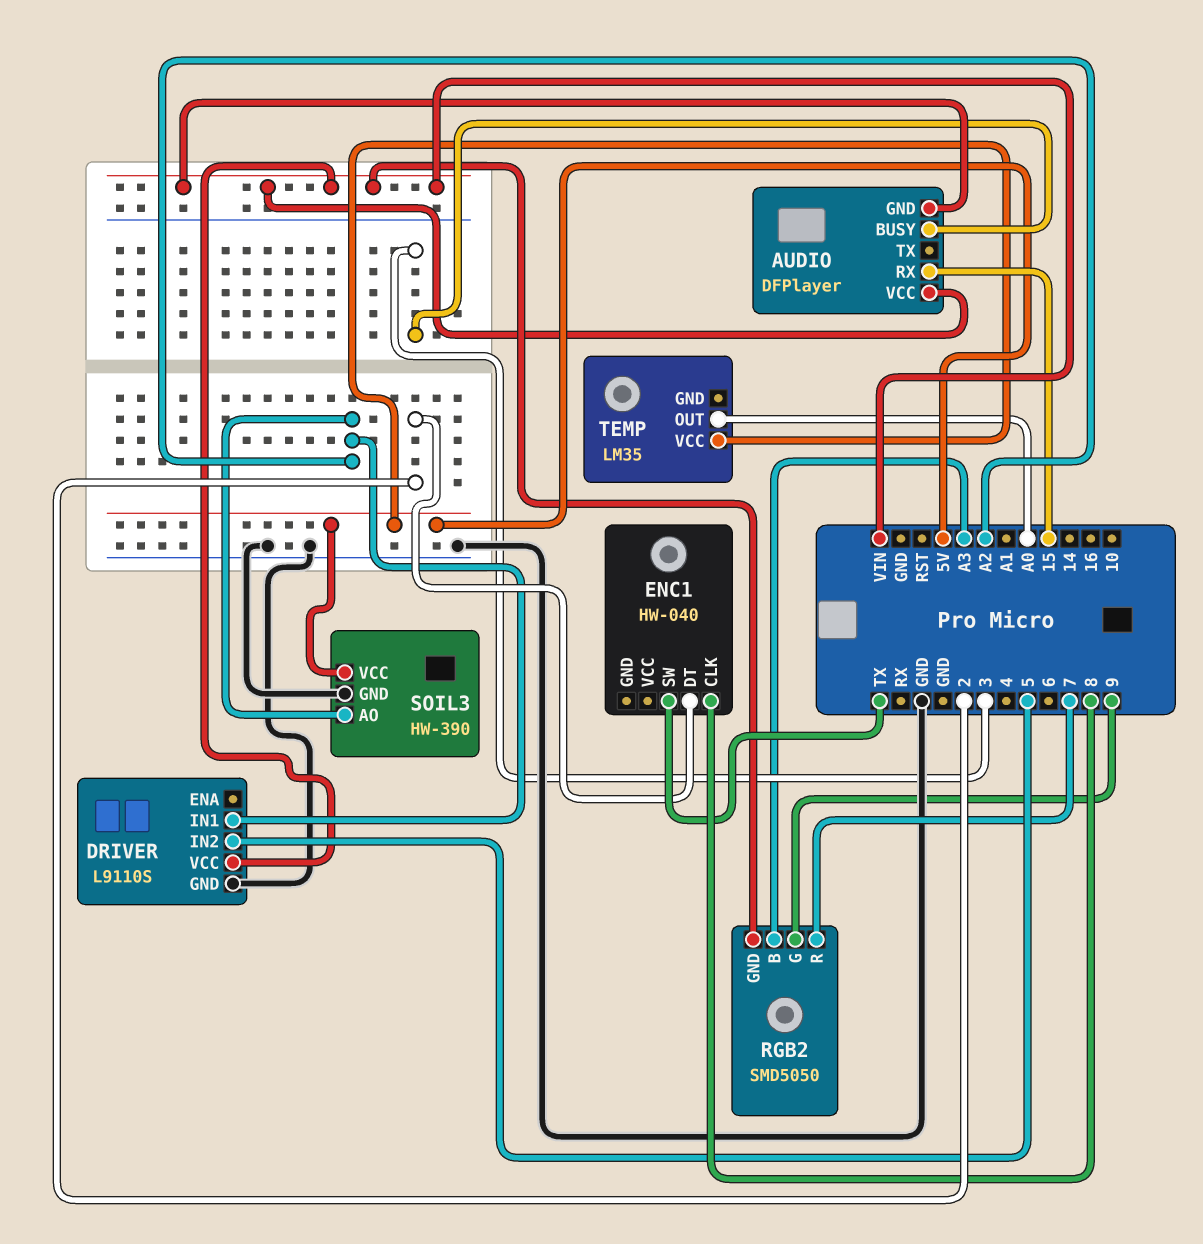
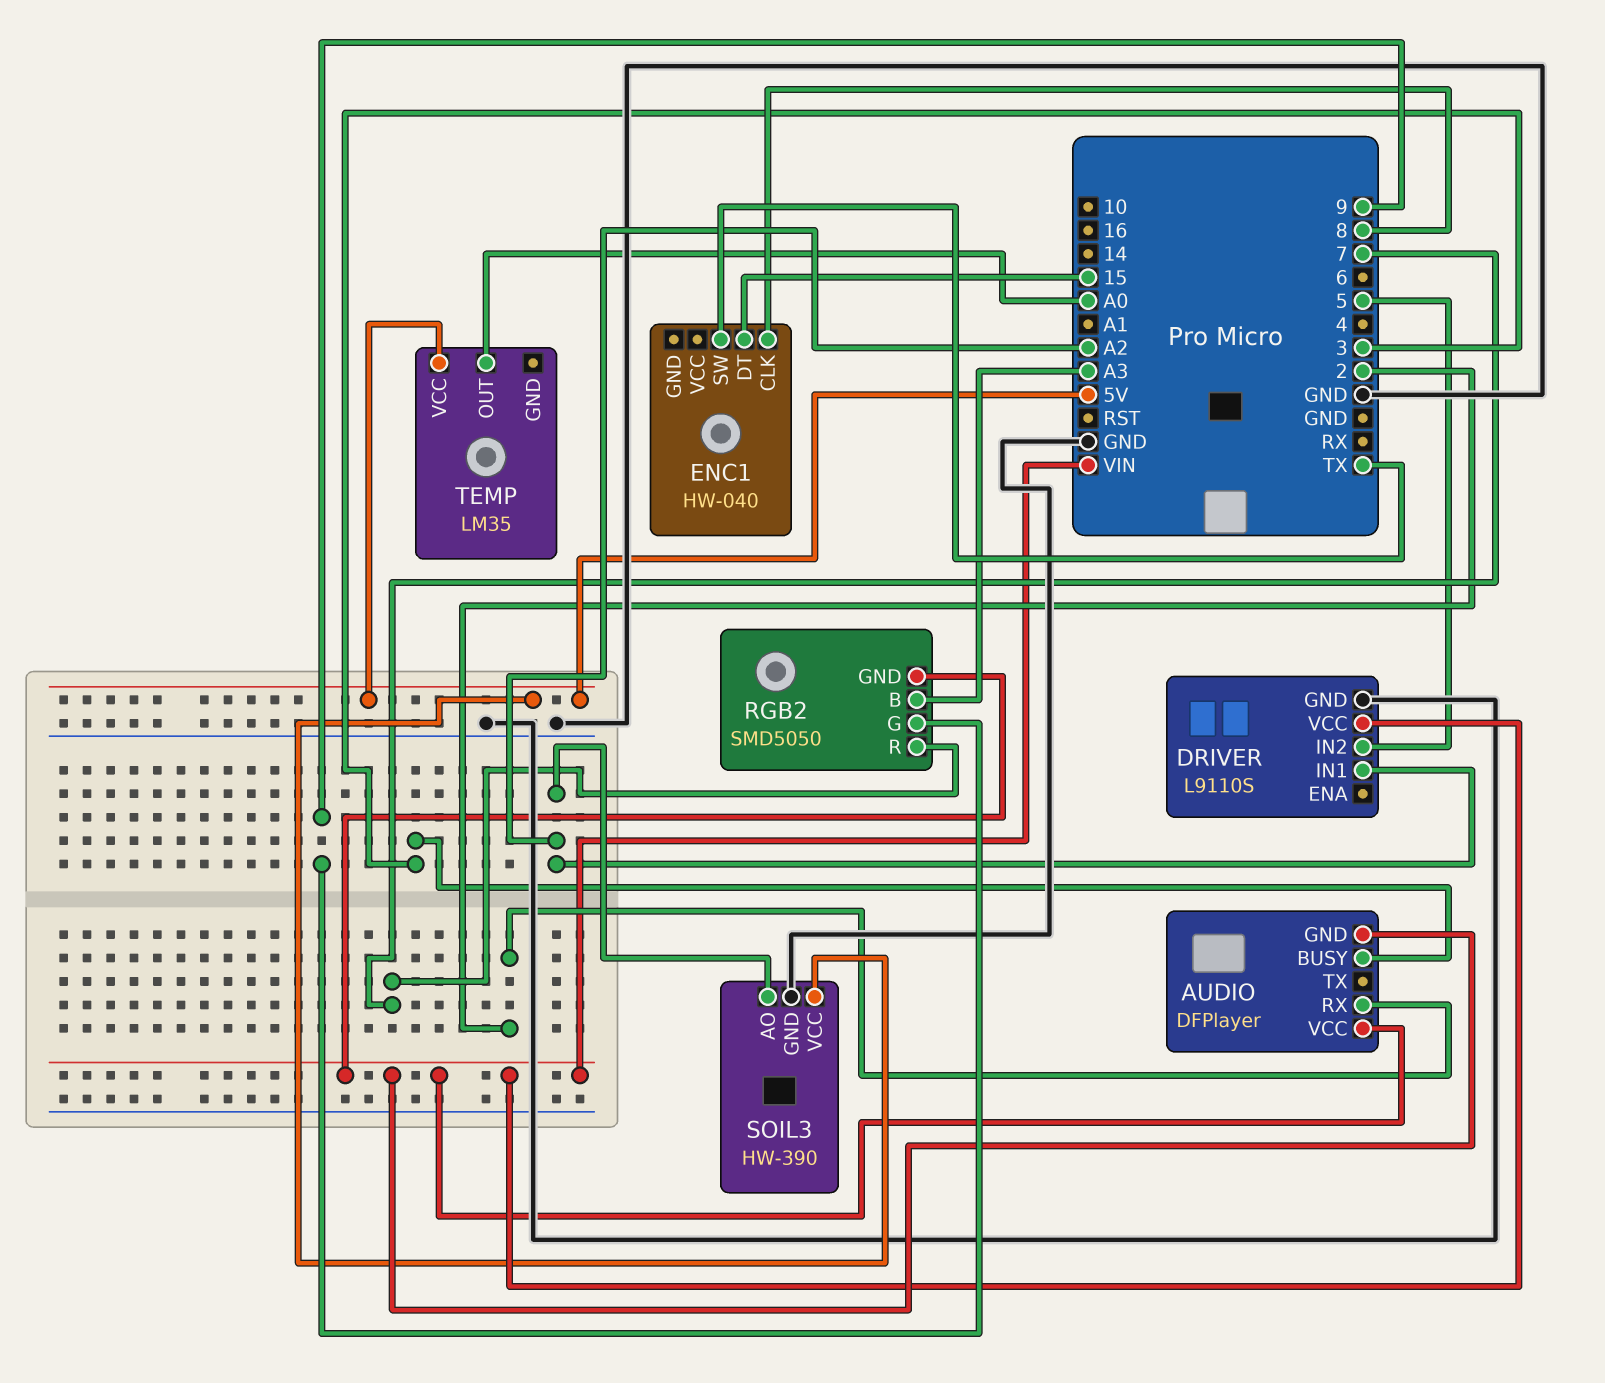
AUDIO pin RX: 15 -> 2
ENC1 pin DT: 2 -> 15

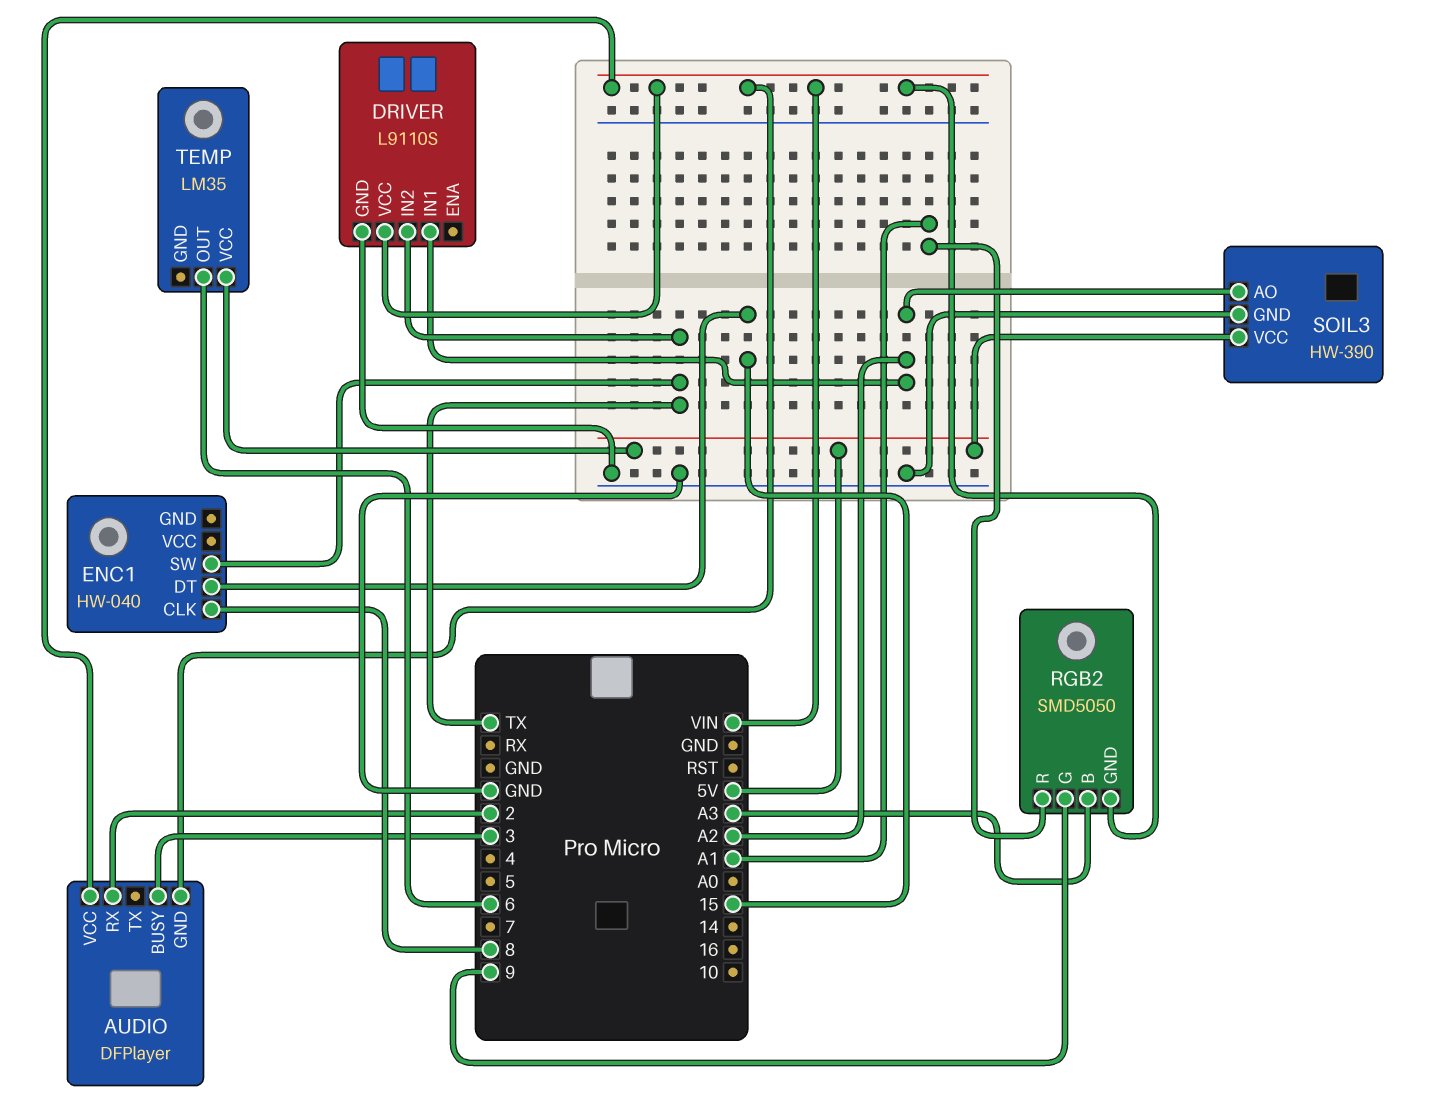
DRIVER pin IN2: 5 -> TX
RGB2 pin R: 7 -> A1
TEMP pin OUT: A0 -> 6

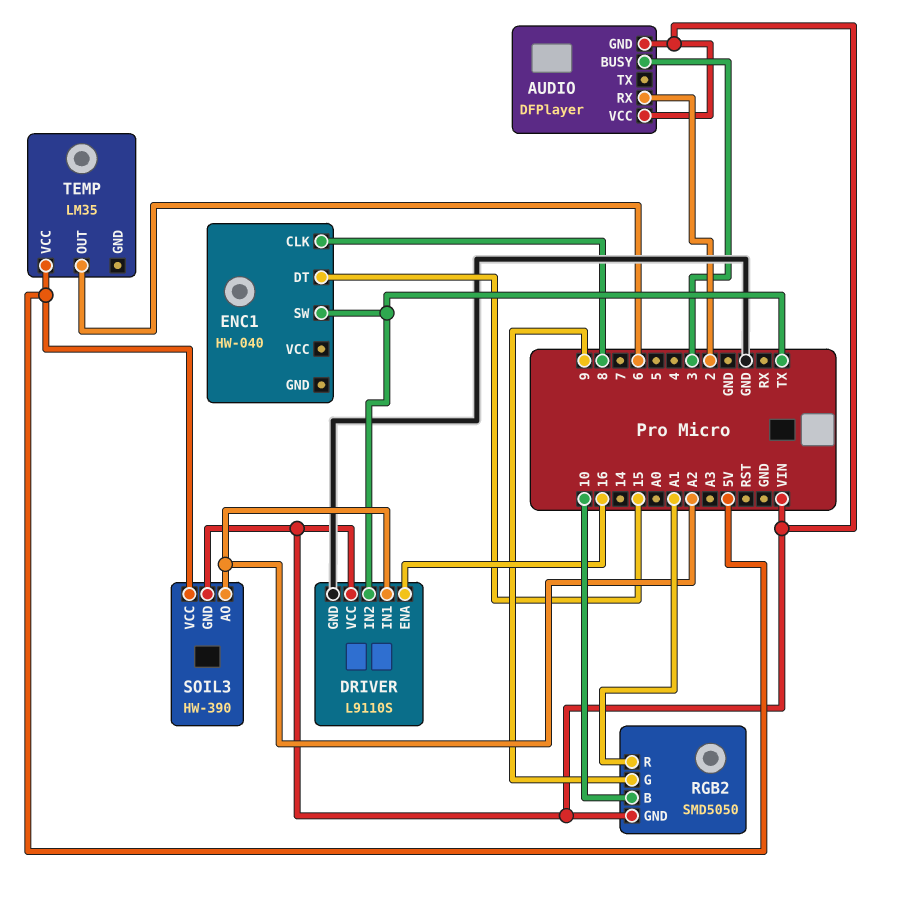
DRIVER pin ENA: none -> 16
RGB2 pin B: A3 -> 10
SOIL3 pin GND: GND -> VIN

